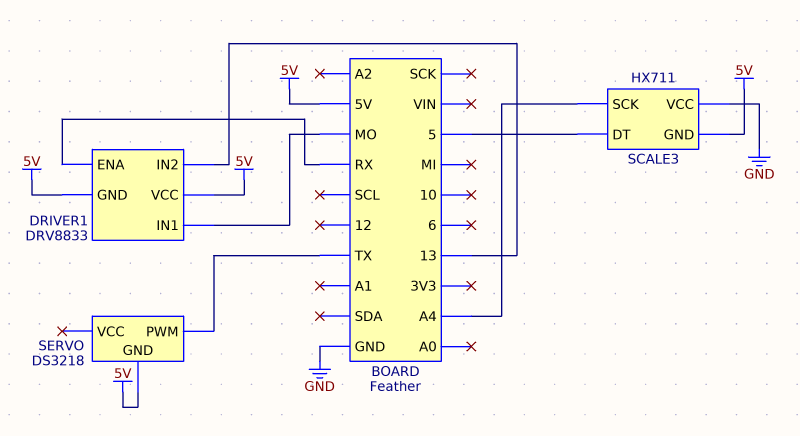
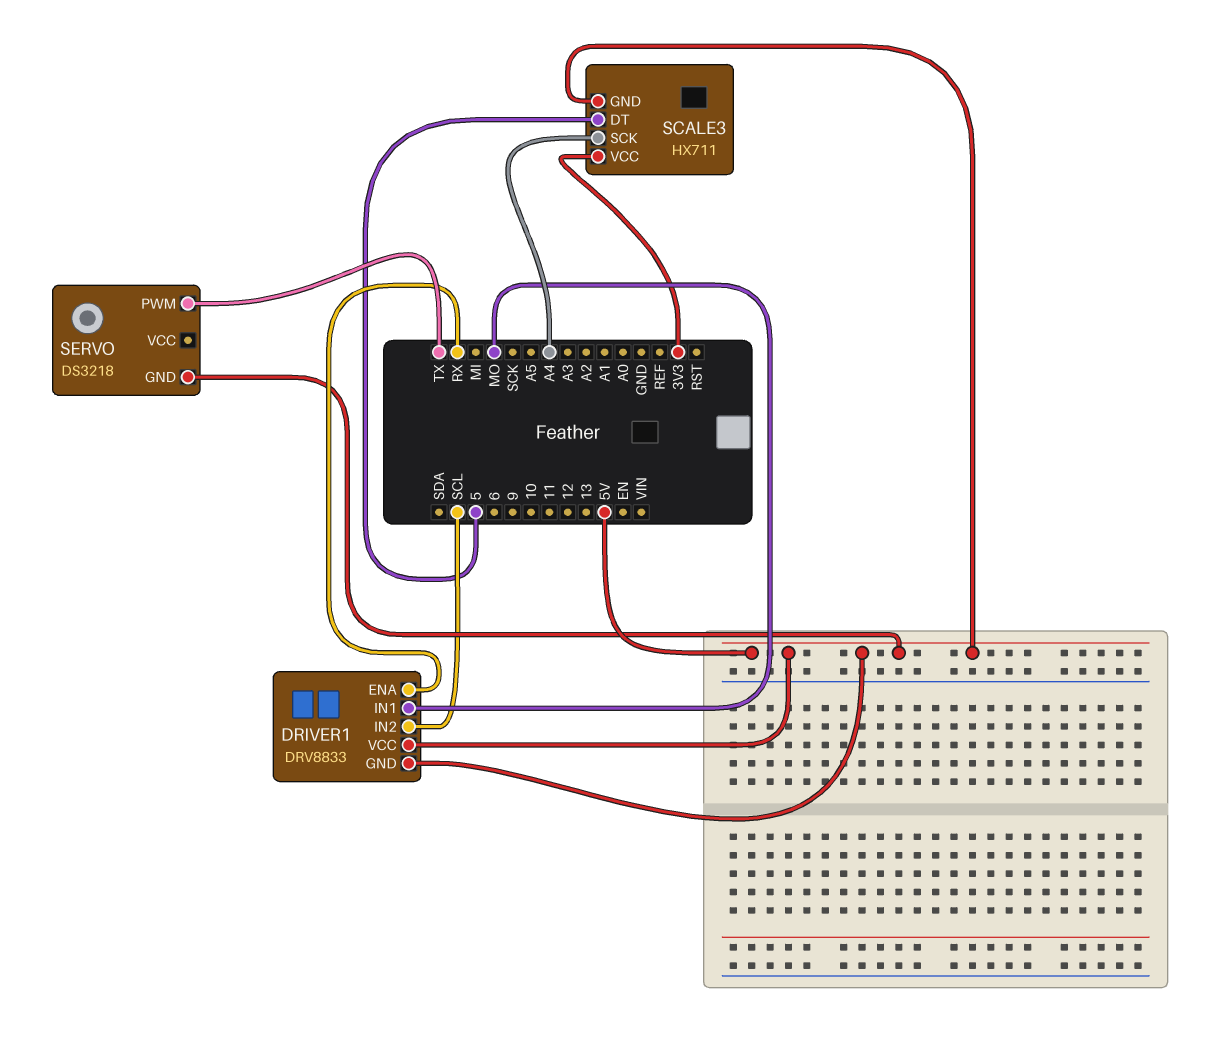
DRIVER1 pin IN2: 13 -> SCL
SCALE3 pin VCC: GND -> 3V3

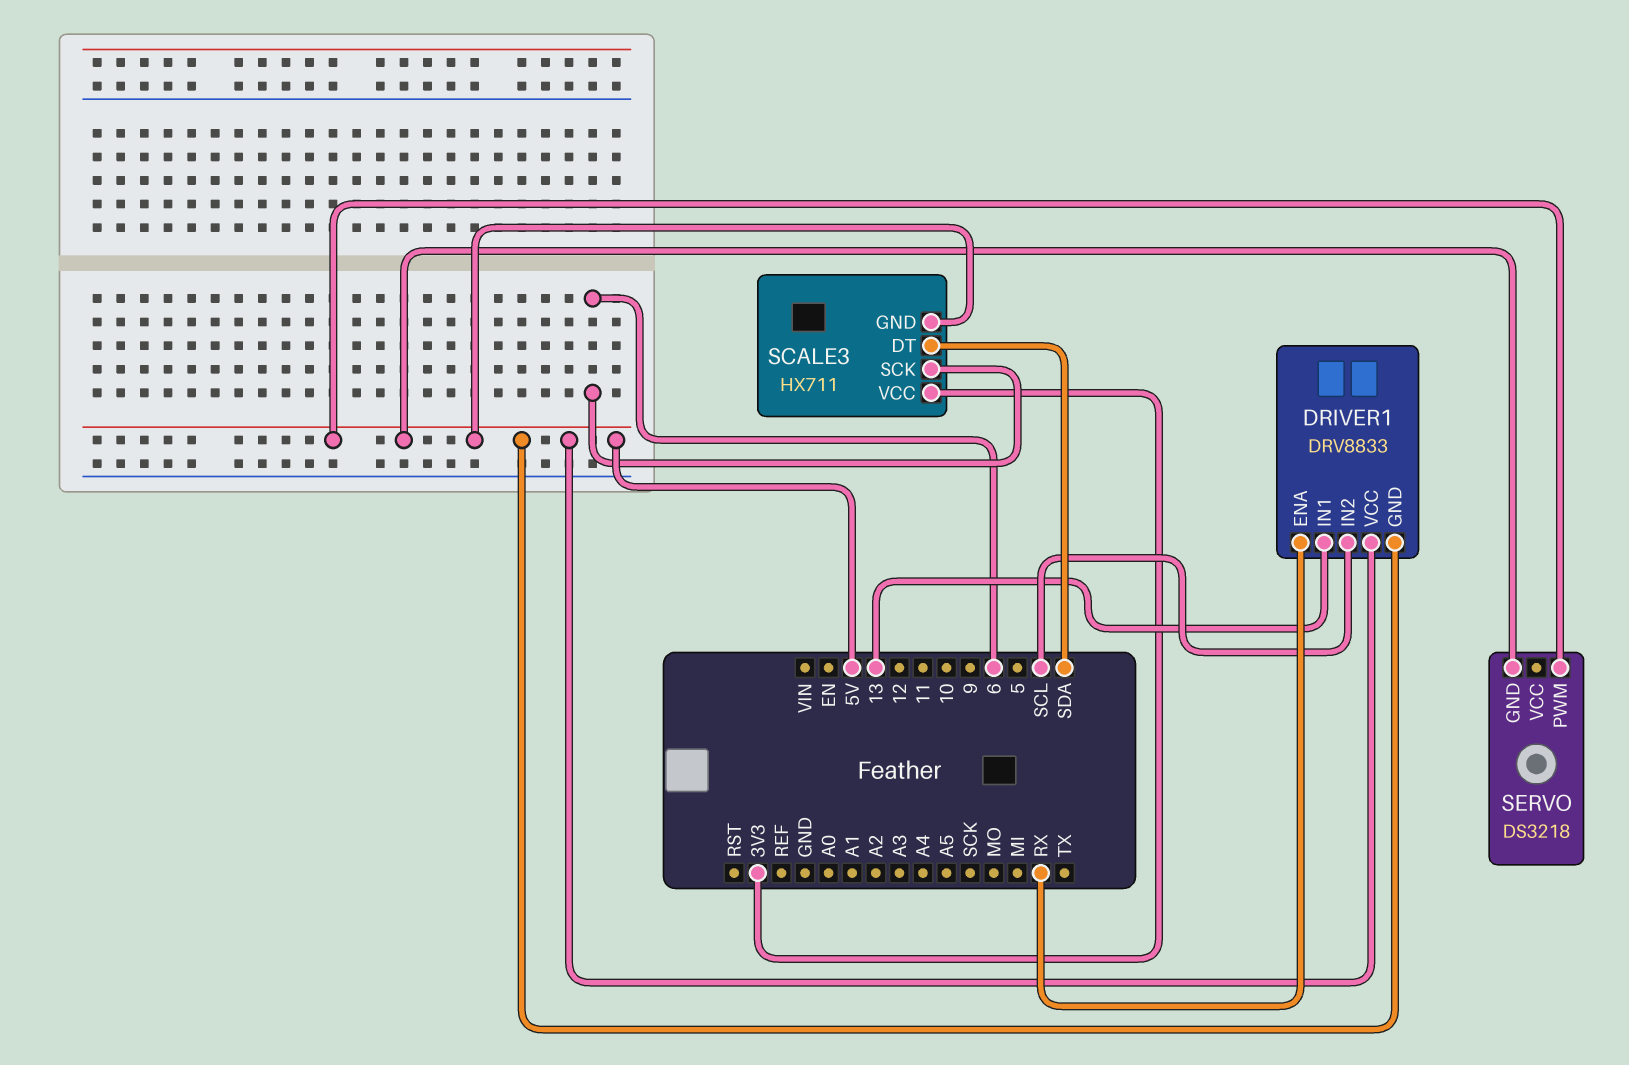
DRIVER1 pin IN1: MO -> 13
SCALE3 pin DT: 5 -> SDA
SCALE3 pin SCK: A4 -> 6
SERVO pin PWM: TX -> 5V

